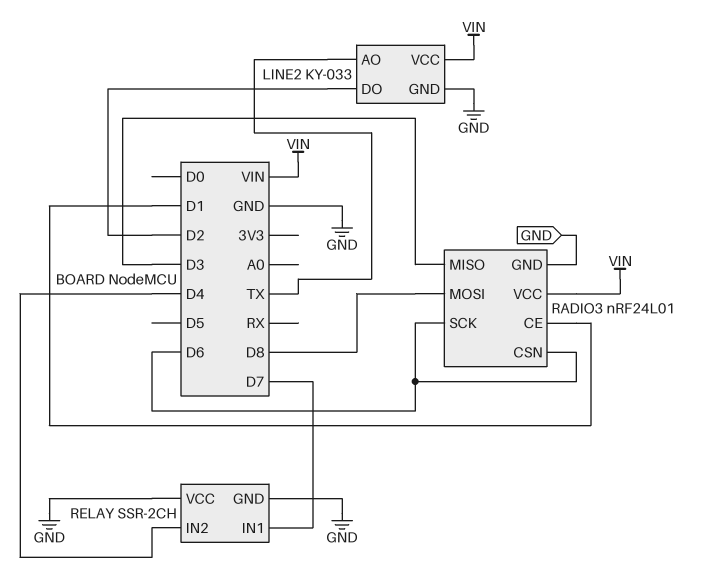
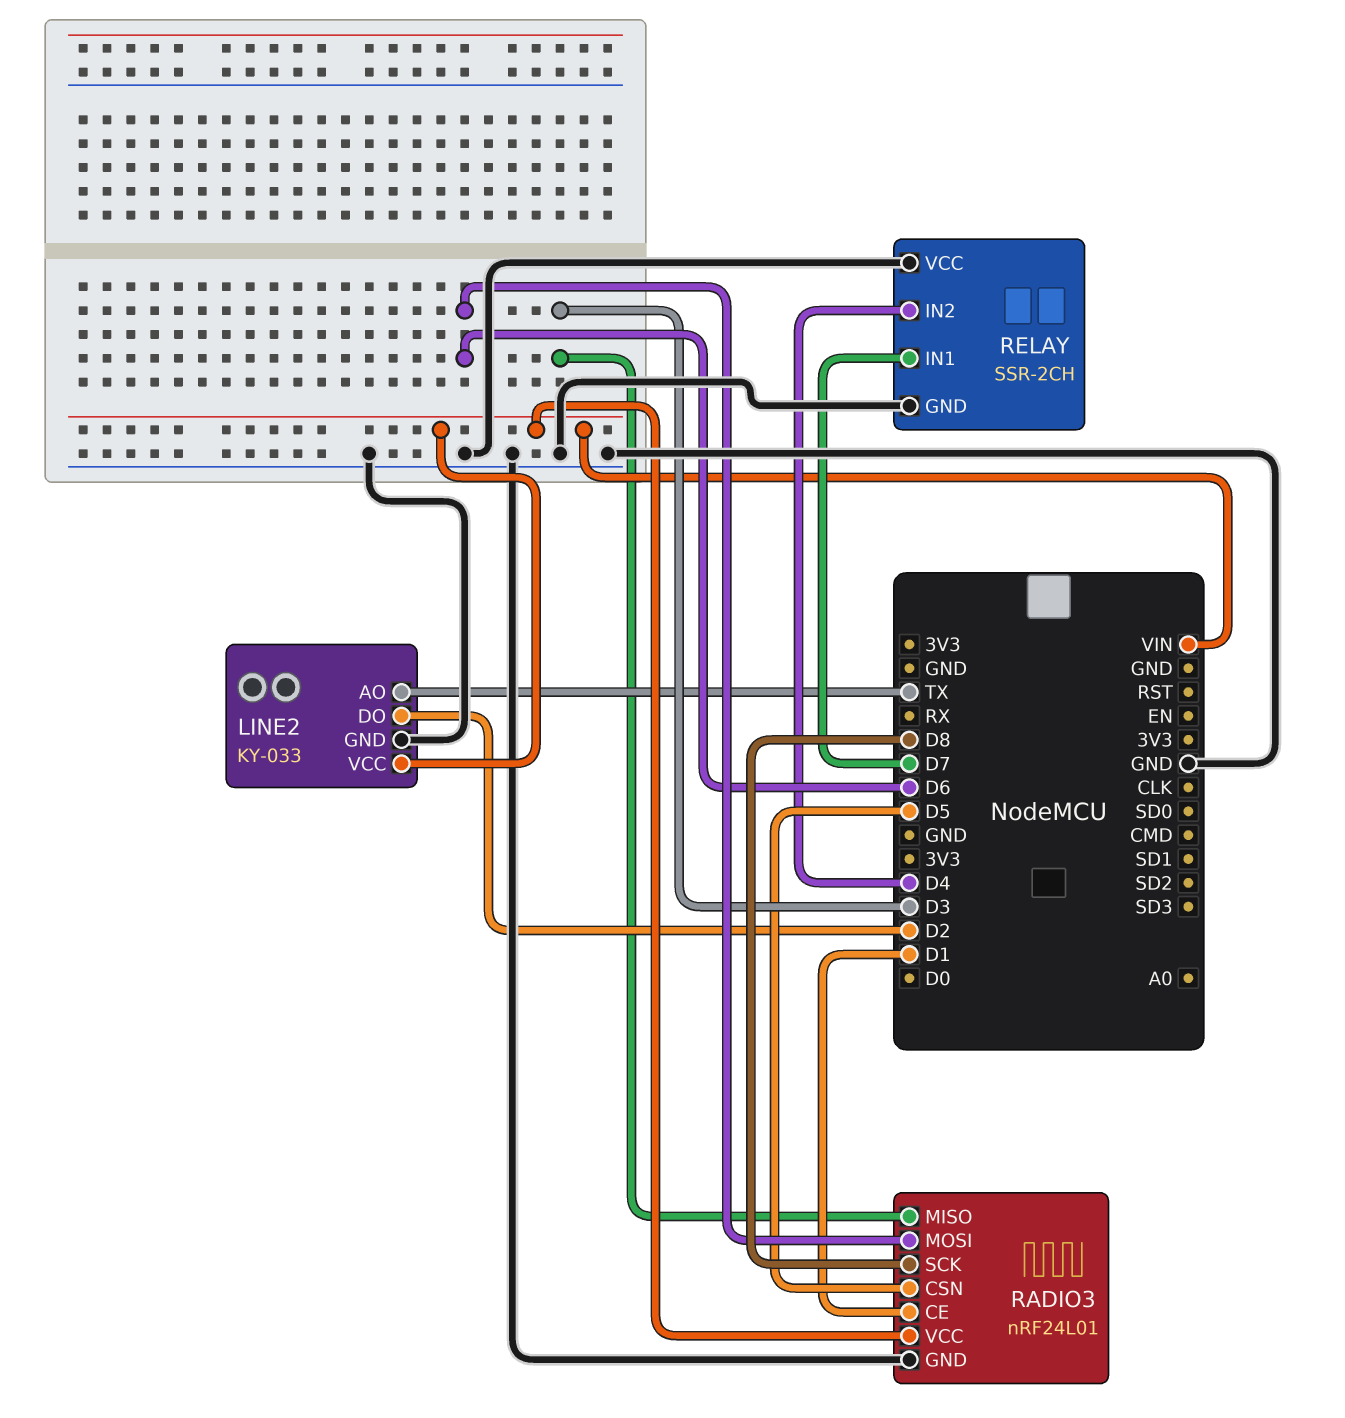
RADIO3 pin CSN: D6 -> D5
RADIO3 pin MOSI: D8 -> D6
RADIO3 pin SCK: D6 -> D8

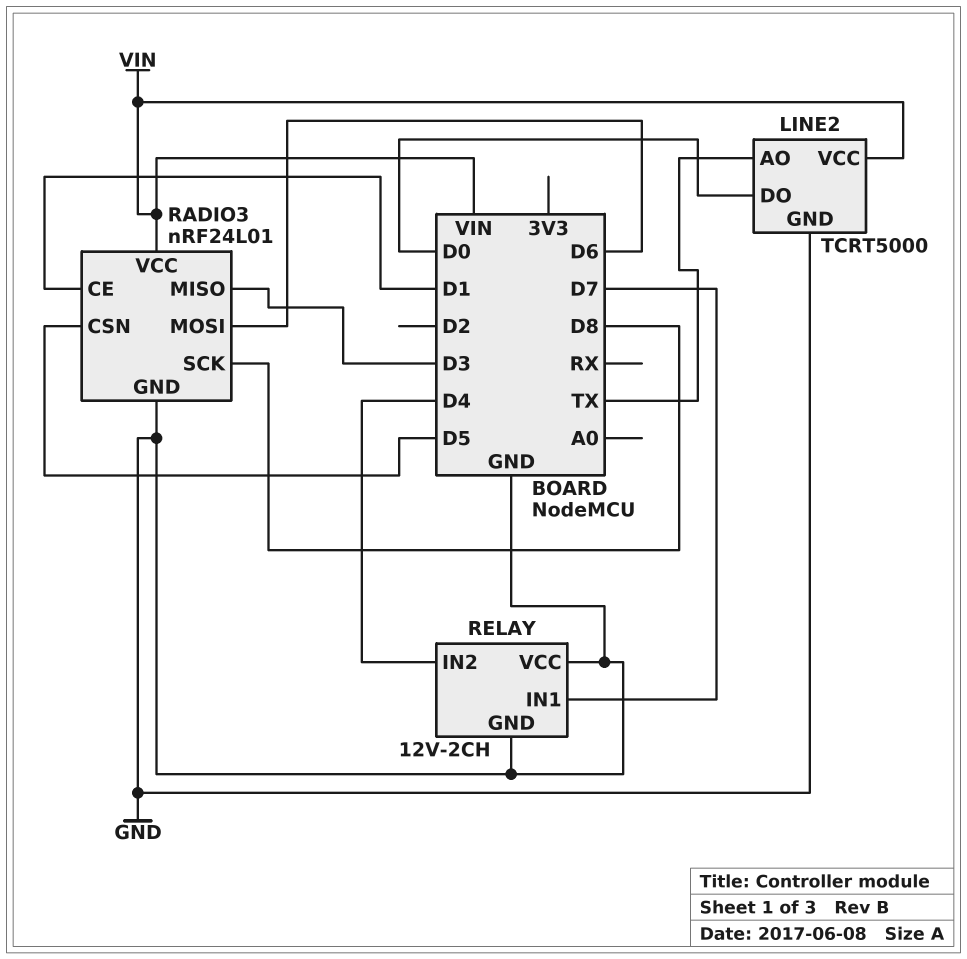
LINE2: KY-033 -> TCRT5000
LINE2 pin DO: D2 -> D0
RELAY: SSR-2CH -> 12V-2CH

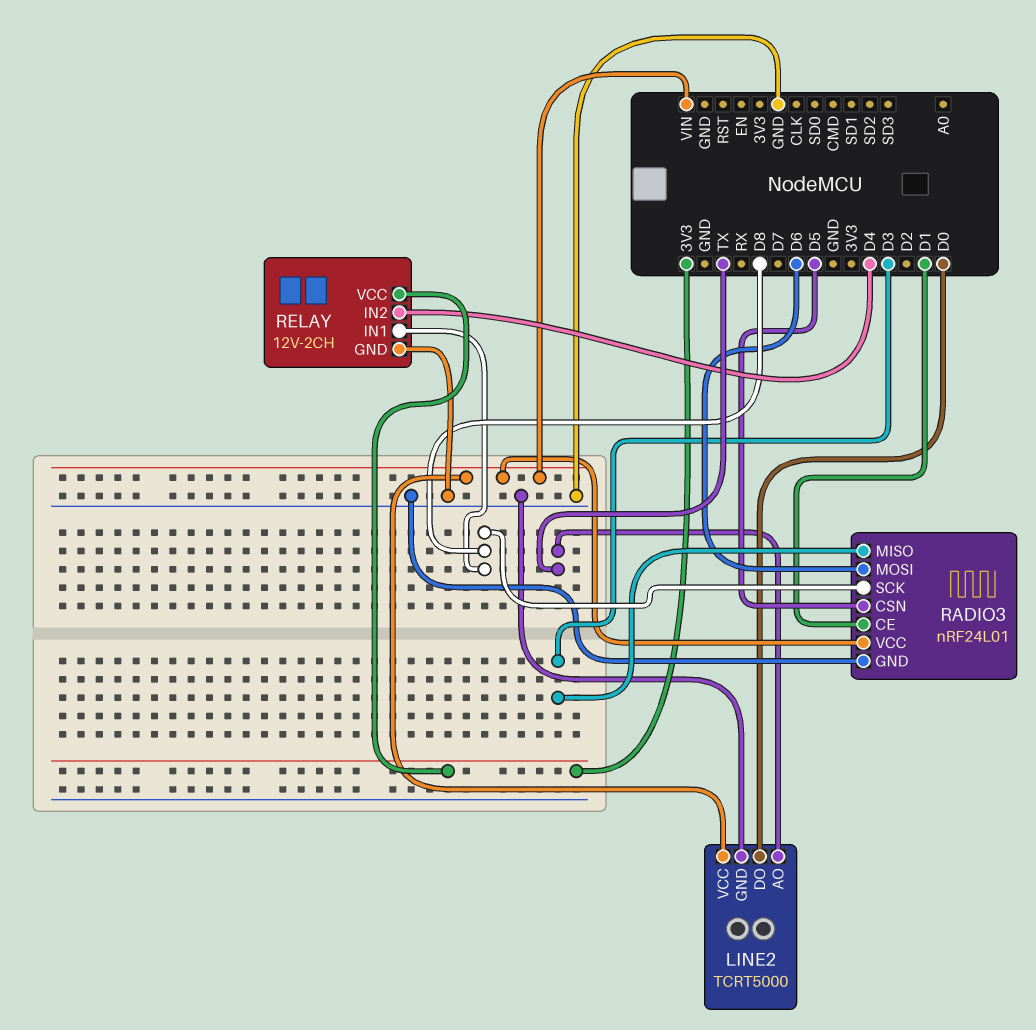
RELAY pin IN1: D7 -> D8
RELAY pin VCC: GND -> 3V3

